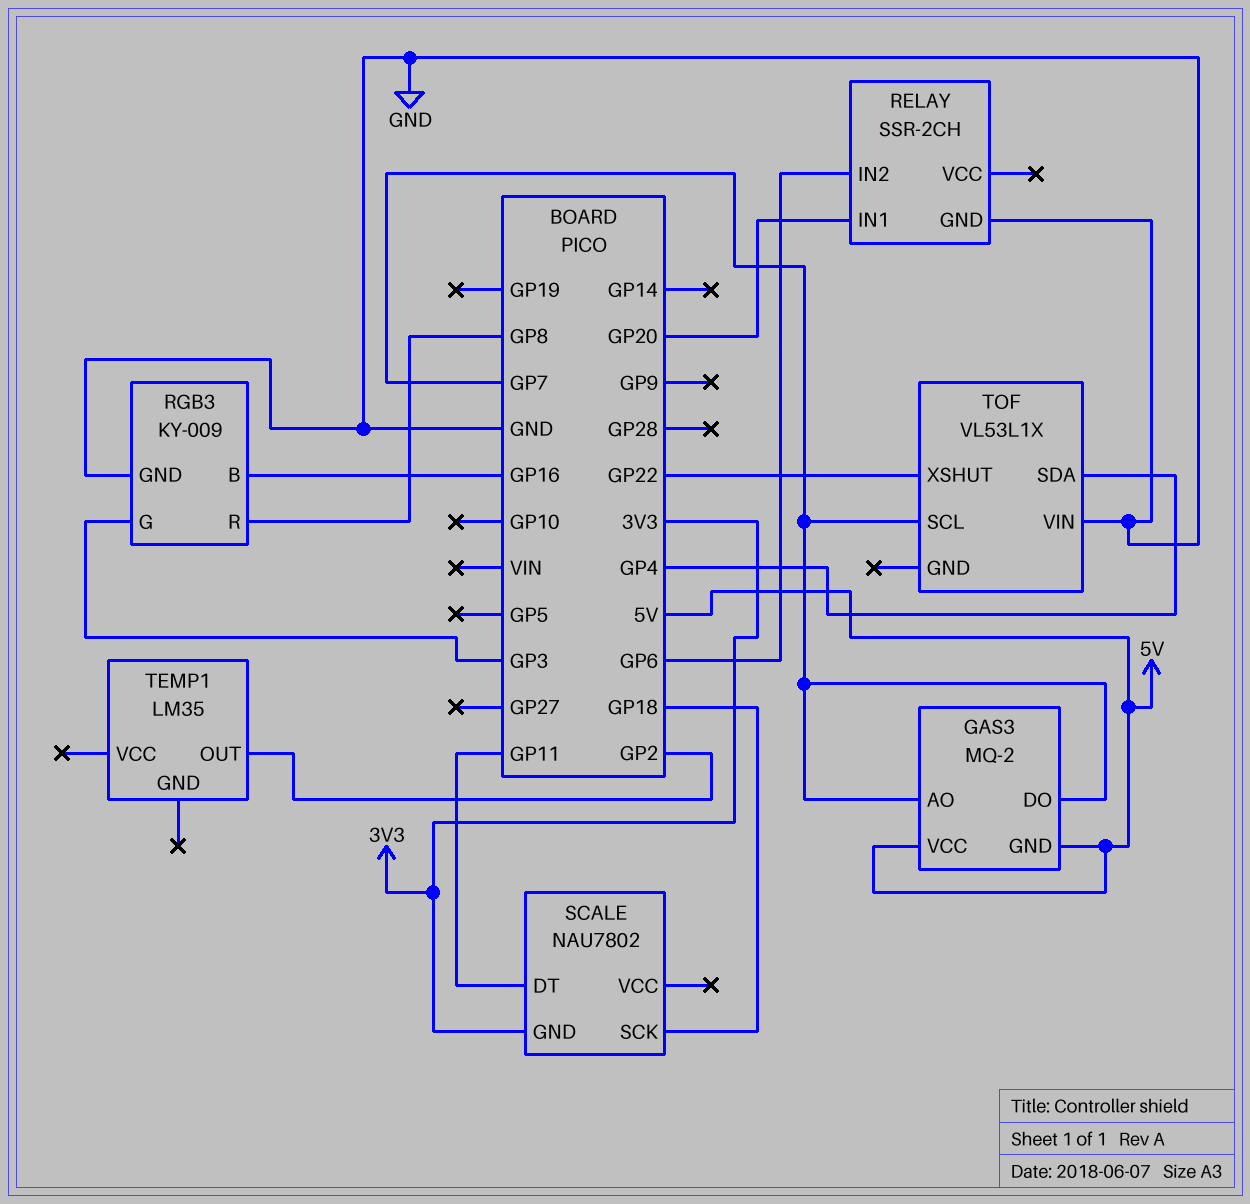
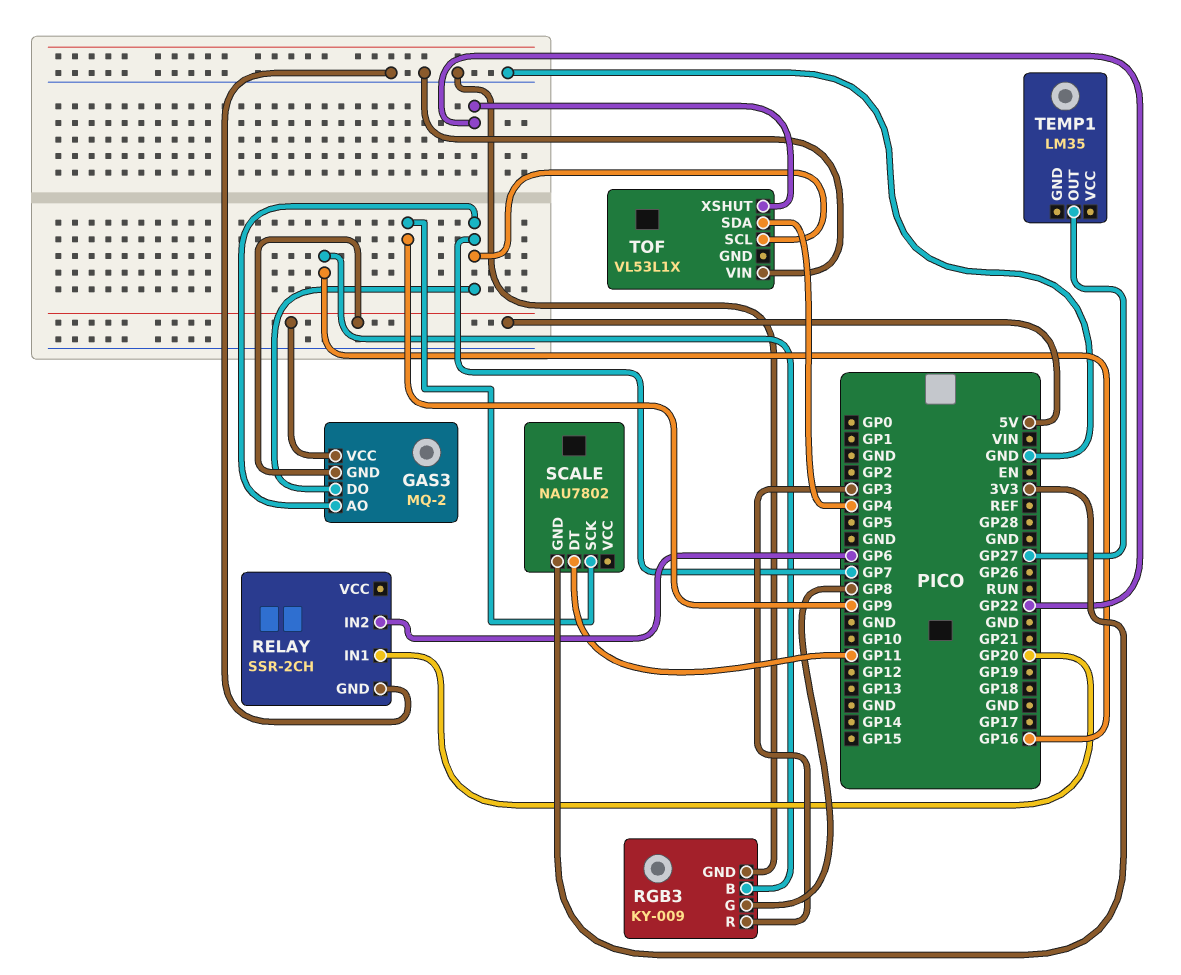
RGB3 pin G: GP3 -> GP8
RGB3 pin R: GP8 -> GP3
SCALE pin SCK: GP18 -> GP9
TEMP1 pin OUT: GP2 -> GP27

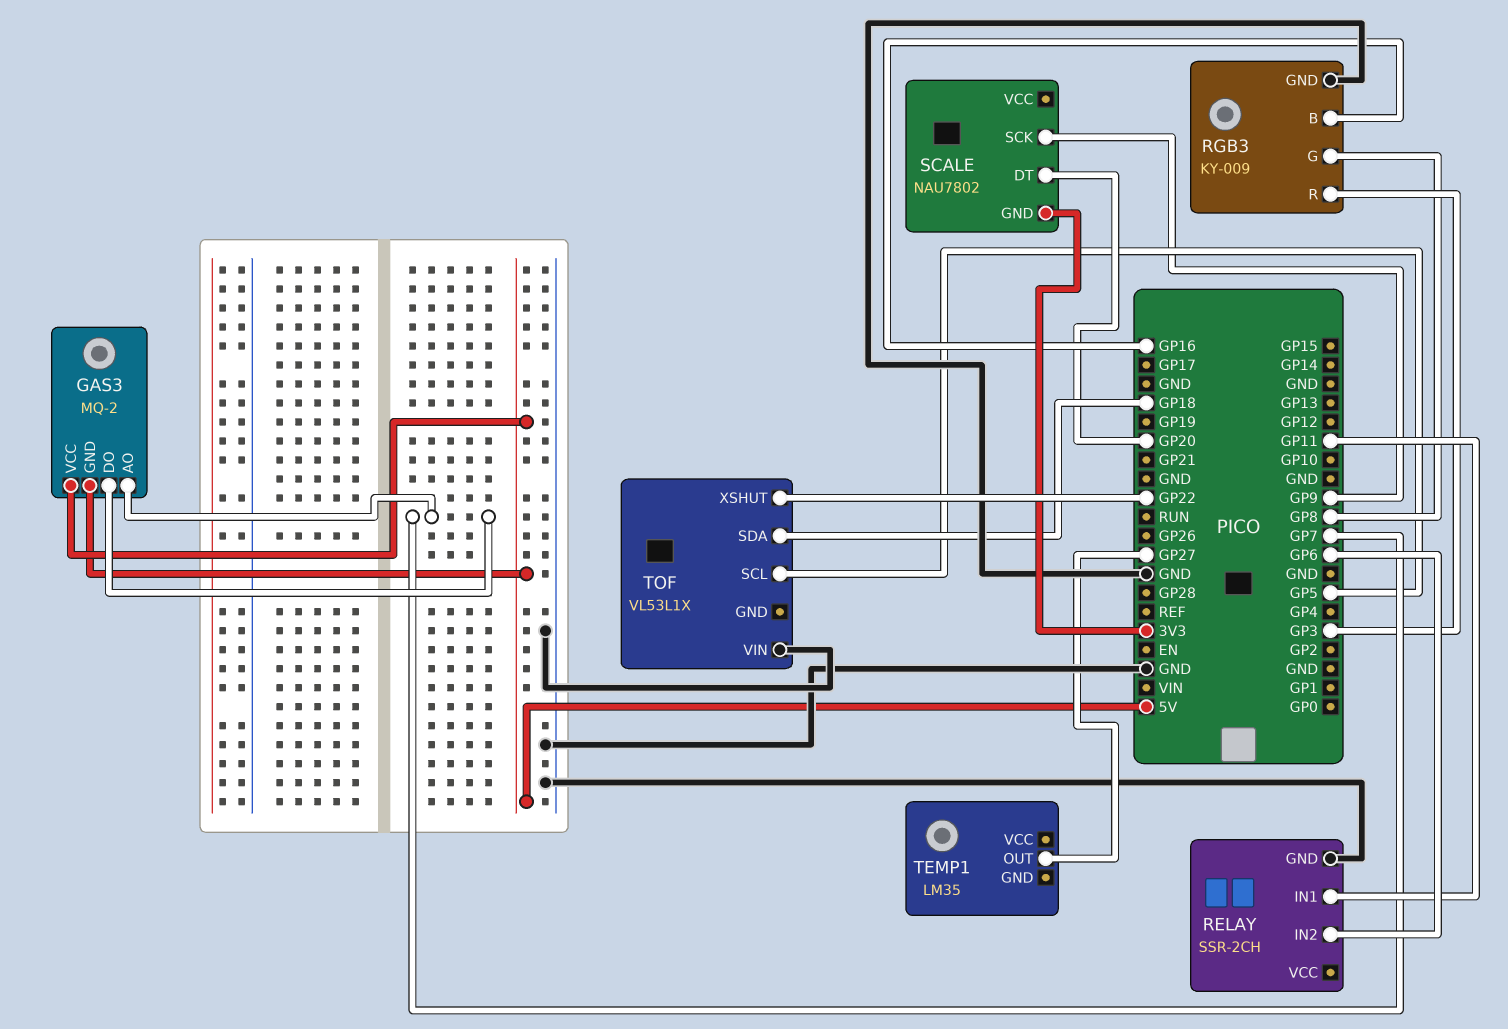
RELAY pin IN1: GP20 -> GP11
SCALE pin DT: GP11 -> GP20
TOF pin SCL: GP7 -> GP5
TOF pin SDA: GP4 -> GP18

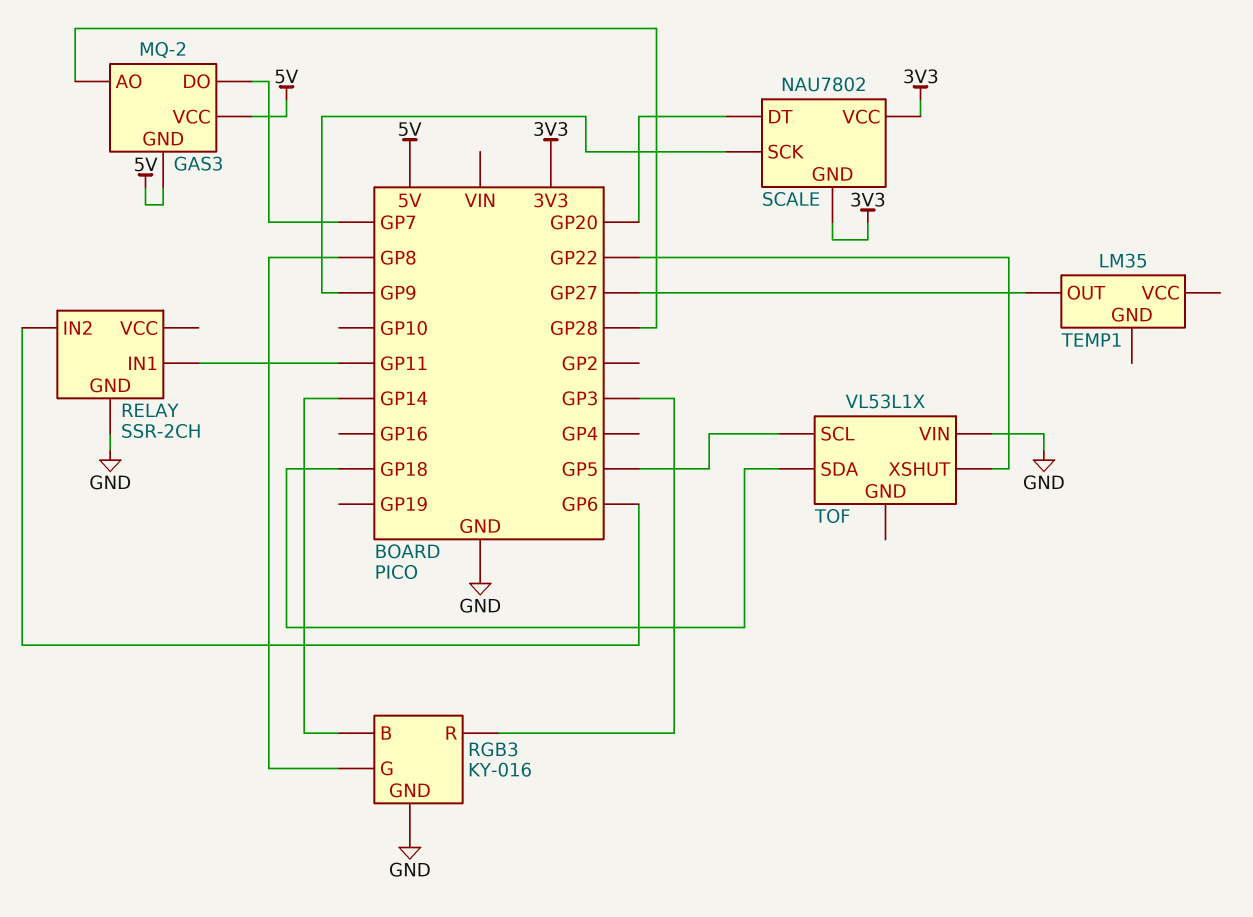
GAS3 pin AO: GP7 -> GP28
RGB3: KY-009 -> KY-016
RGB3 pin B: GP16 -> GP14
SCALE pin VCC: none -> 3V3

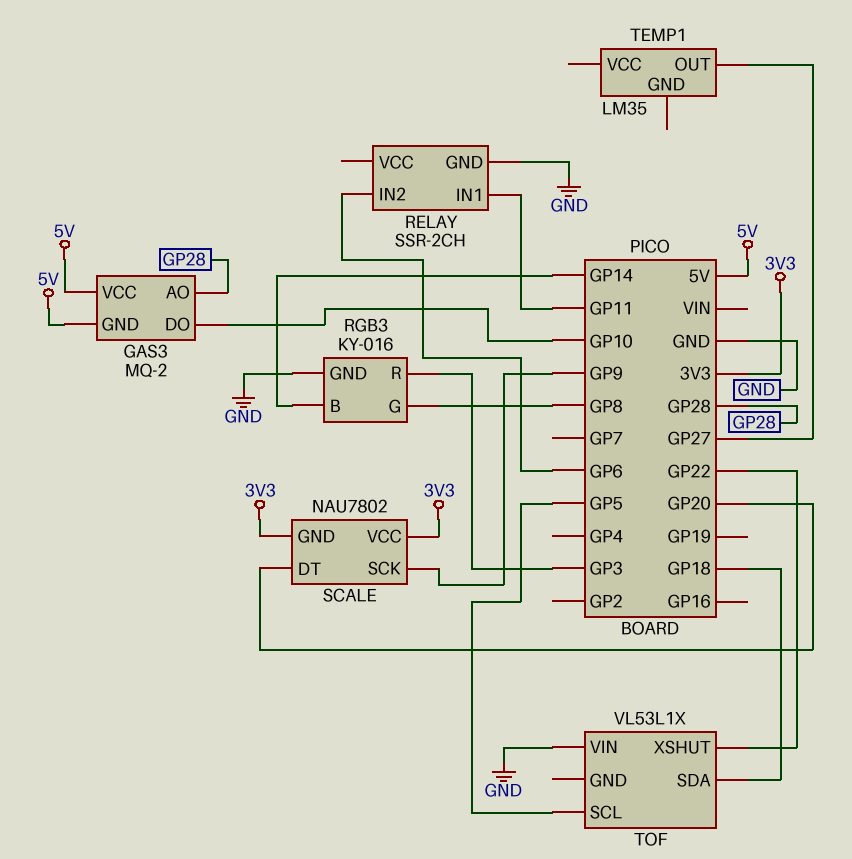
GAS3 pin DO: GP7 -> GP10

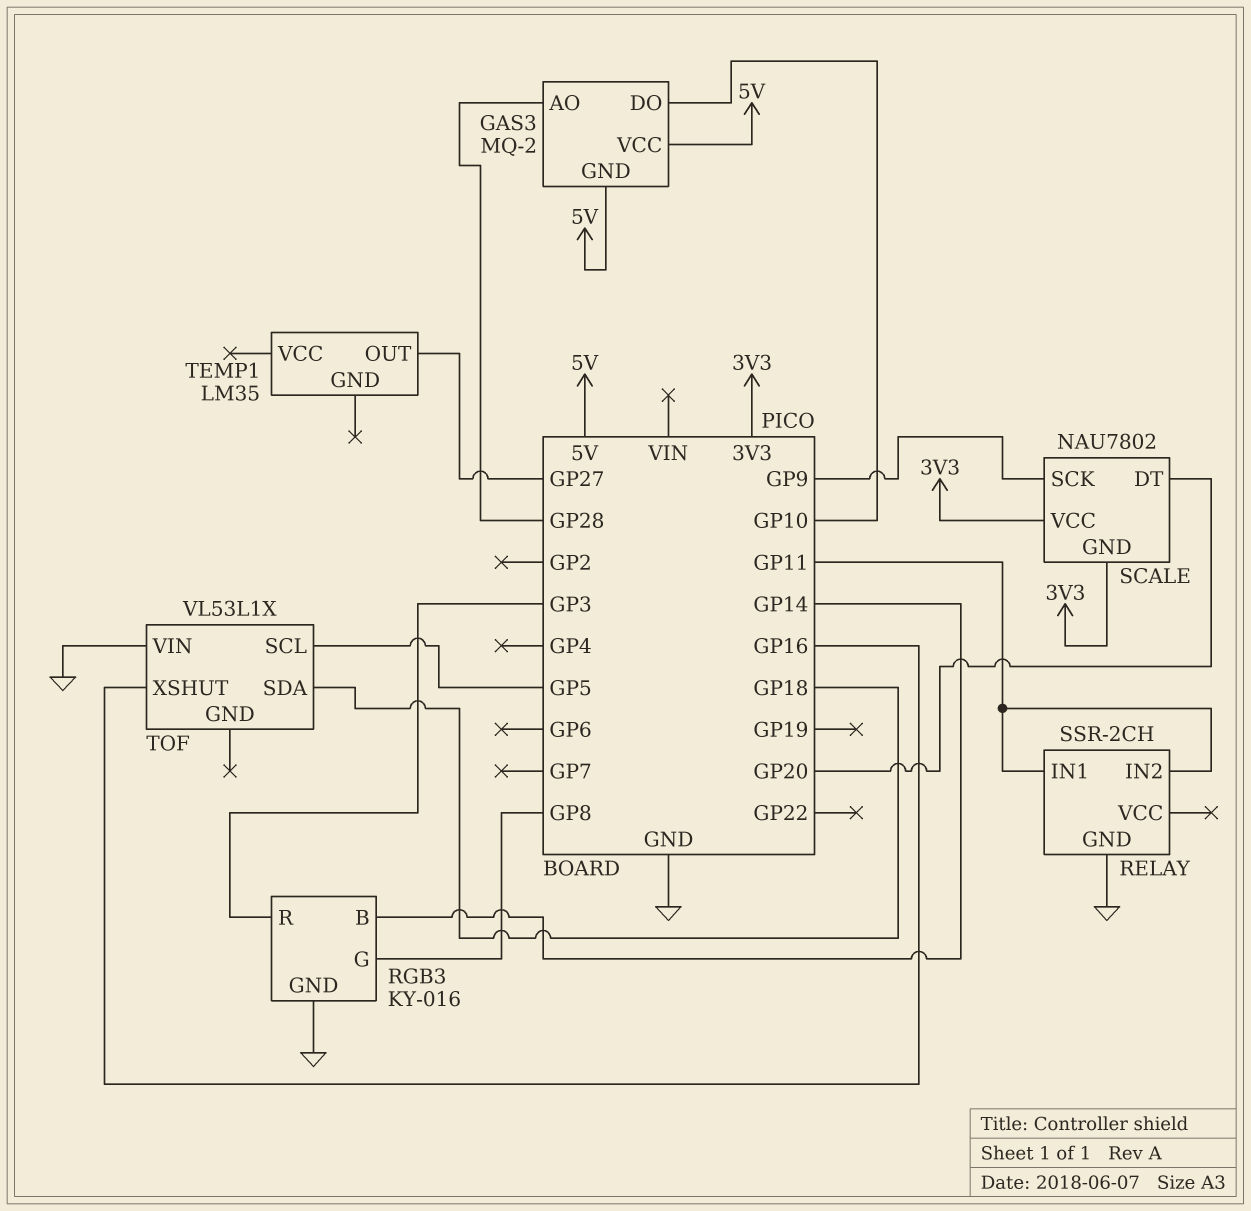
RELAY pin IN2: GP6 -> GP11
TOF pin XSHUT: GP22 -> GP16

